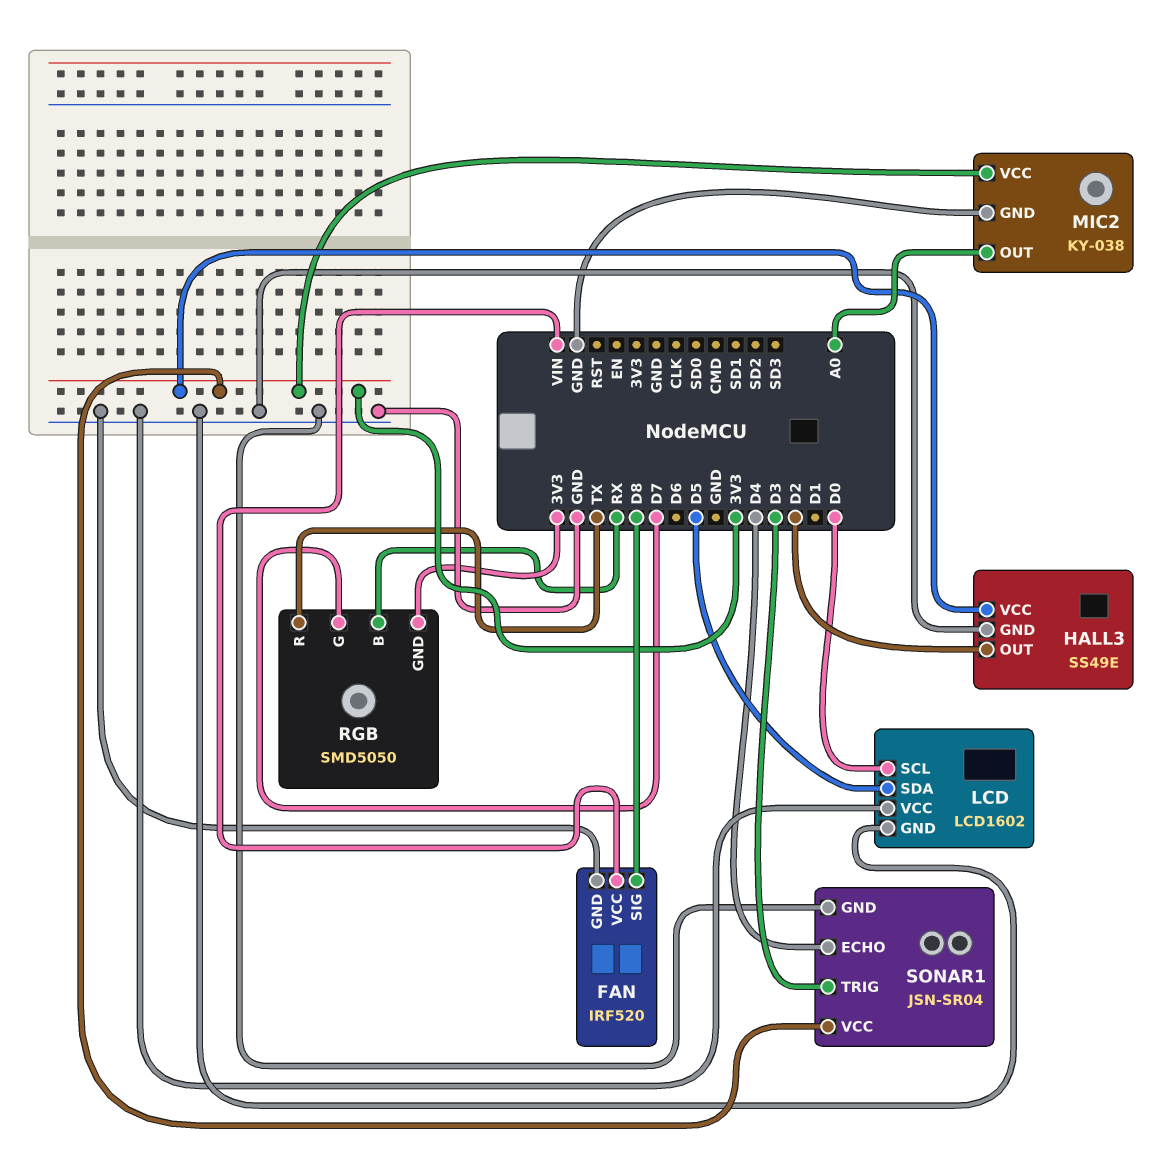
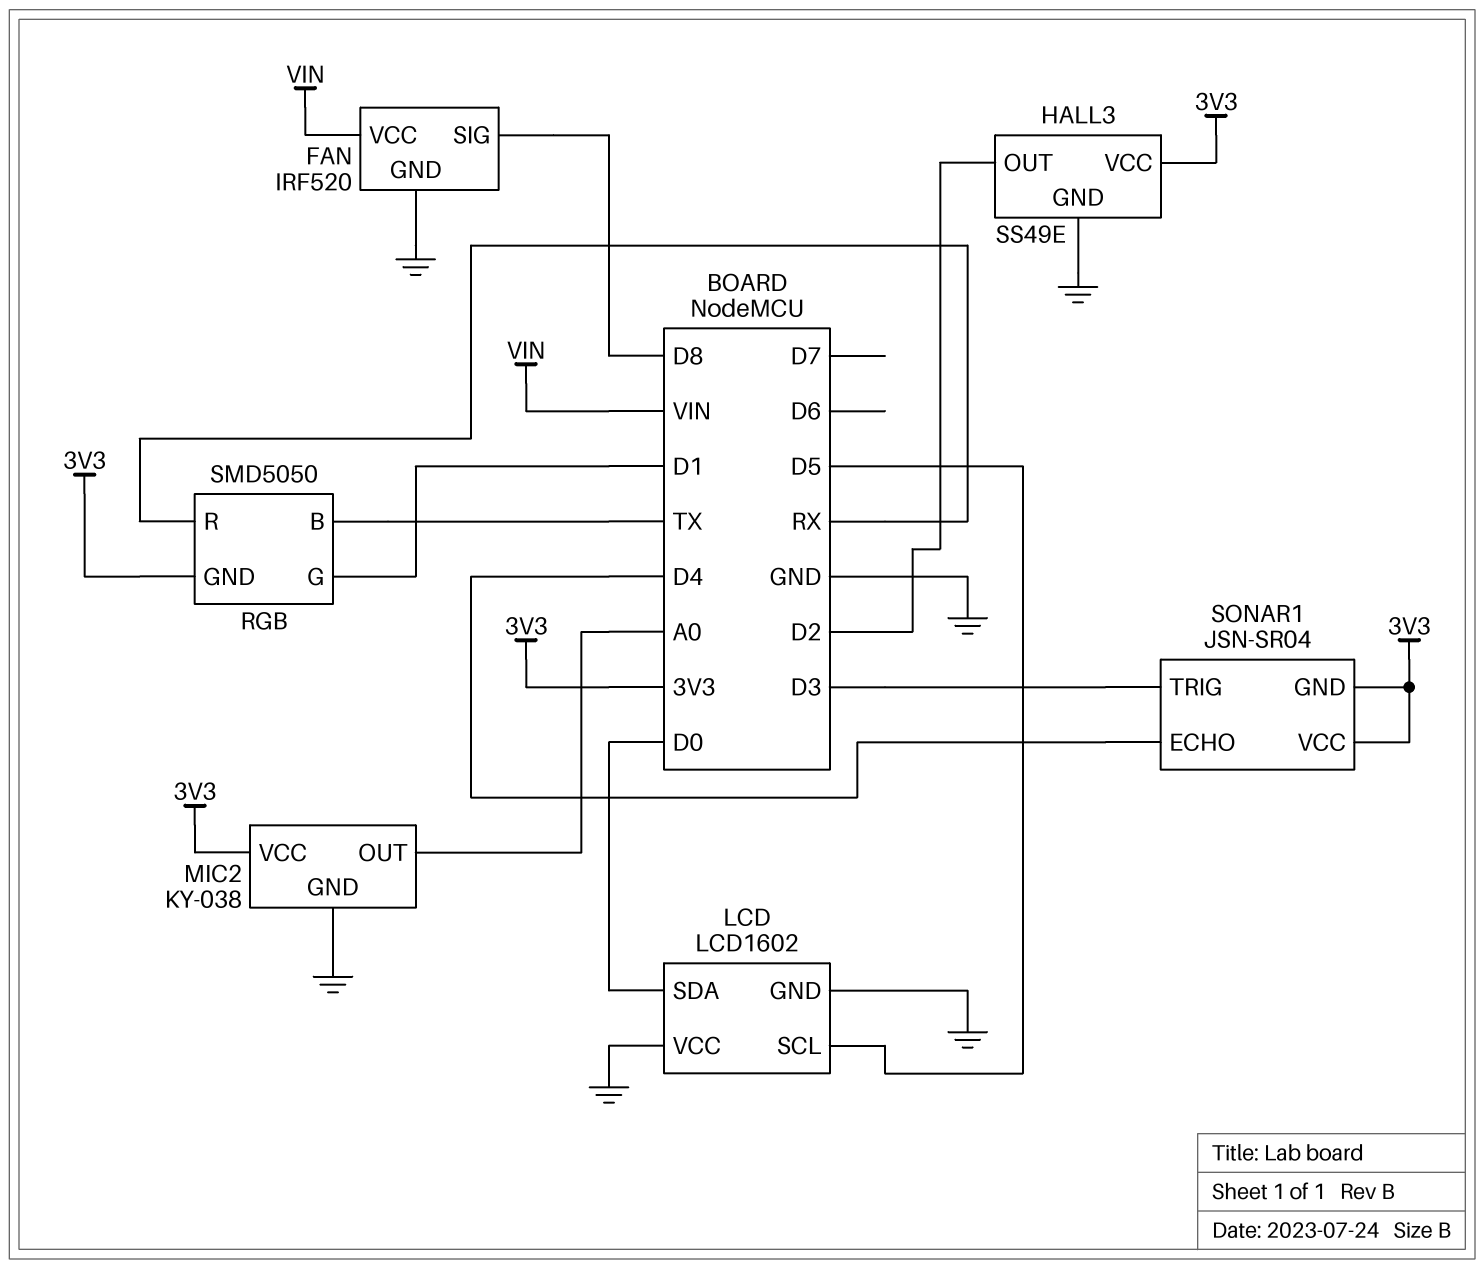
LCD pin SCL: D0 -> D5
LCD pin SDA: D5 -> D0
RGB pin B: RX -> TX
RGB pin G: D7 -> D1
RGB pin R: TX -> RX
SONAR1 pin GND: GND -> 3V3

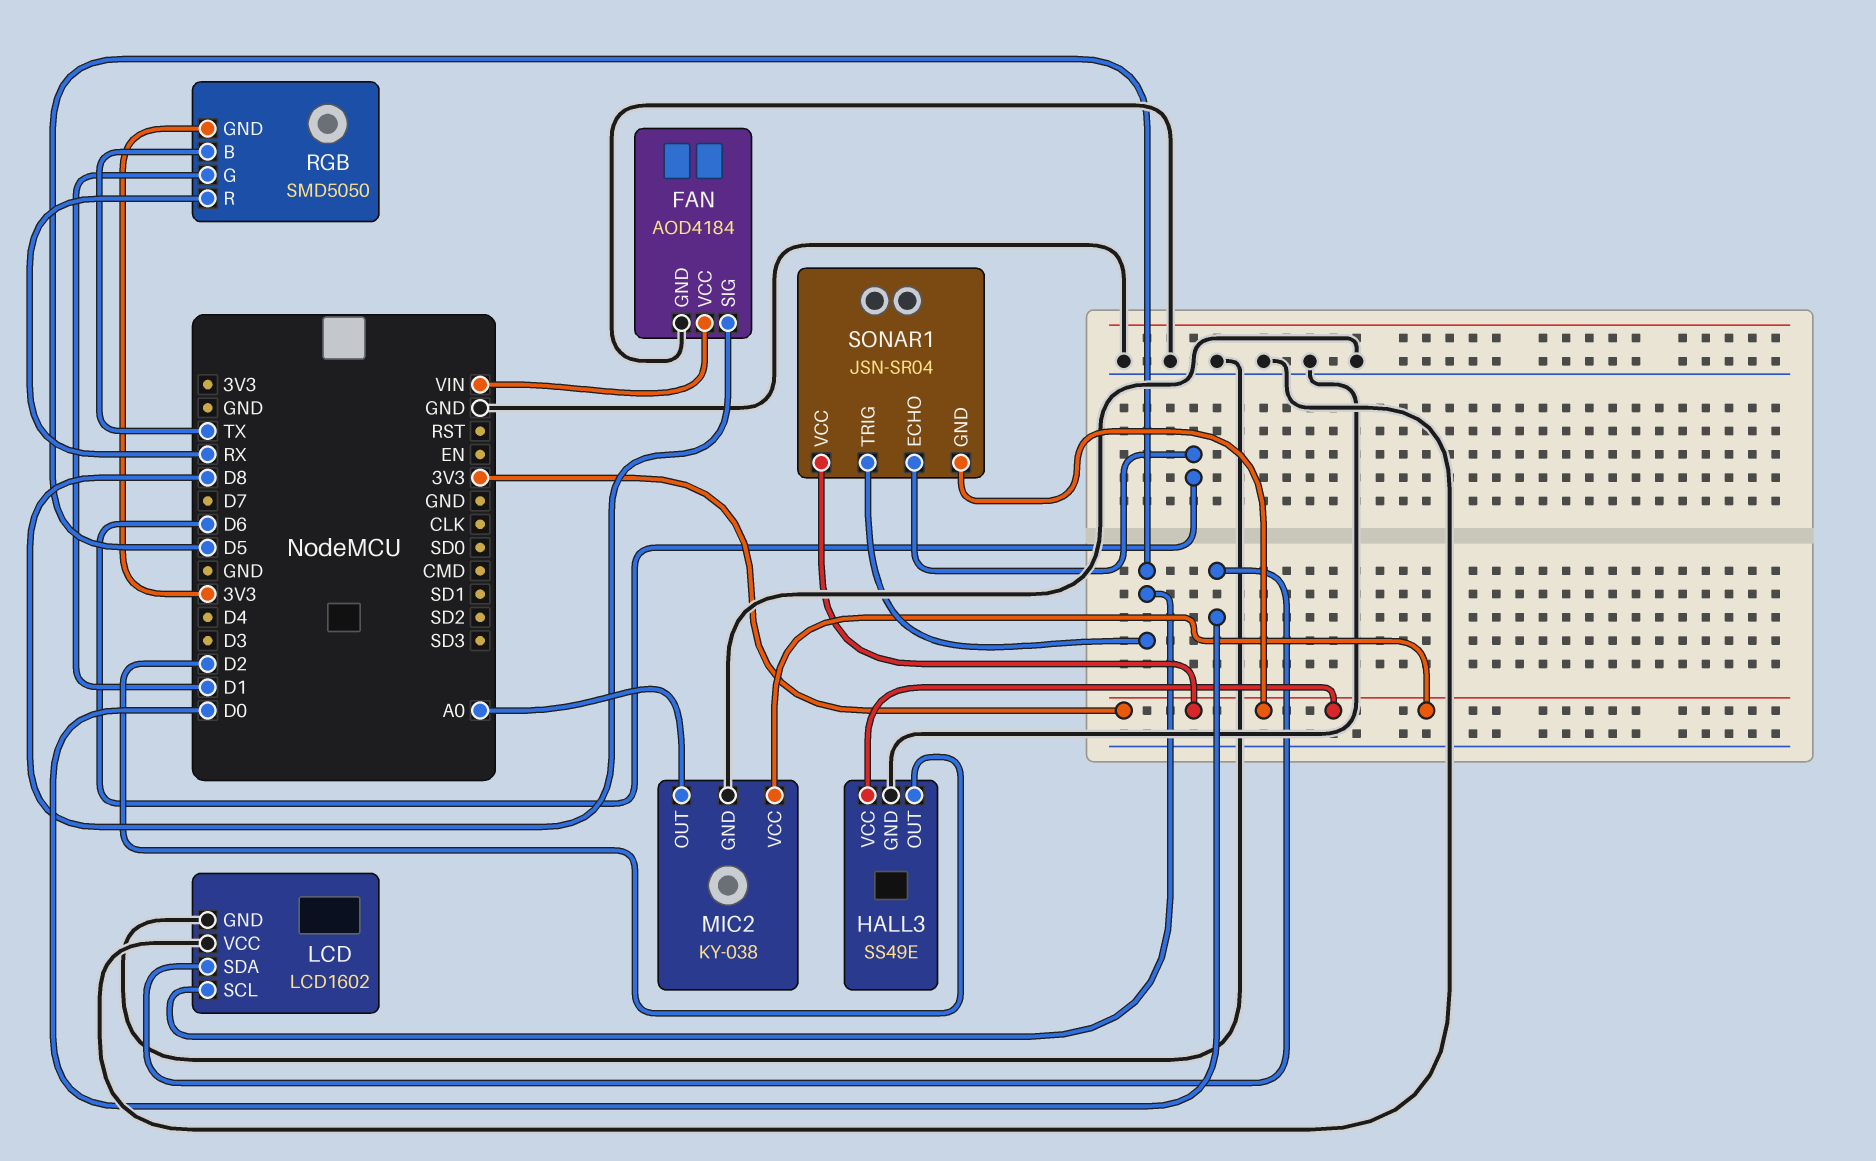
FAN: IRF520 -> AOD4184
SONAR1 pin ECHO: D4 -> D6
SONAR1 pin TRIG: D3 -> D5

